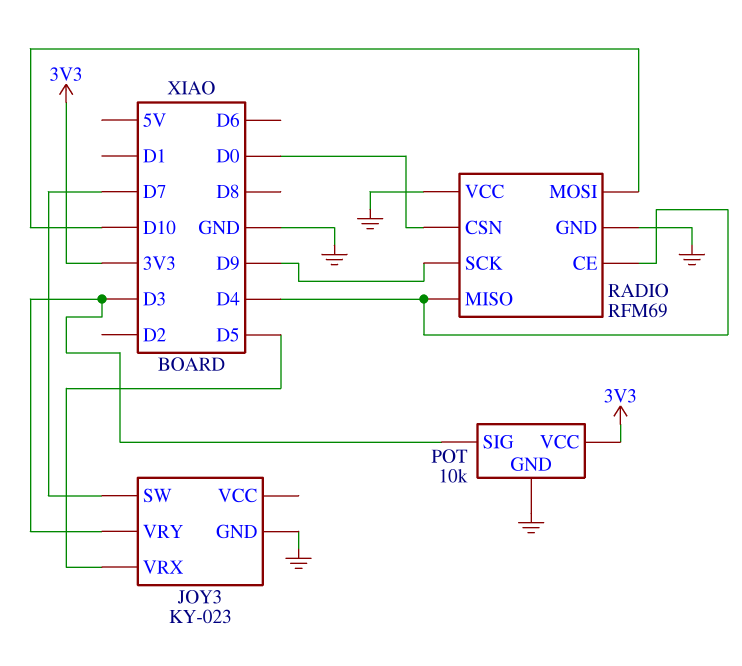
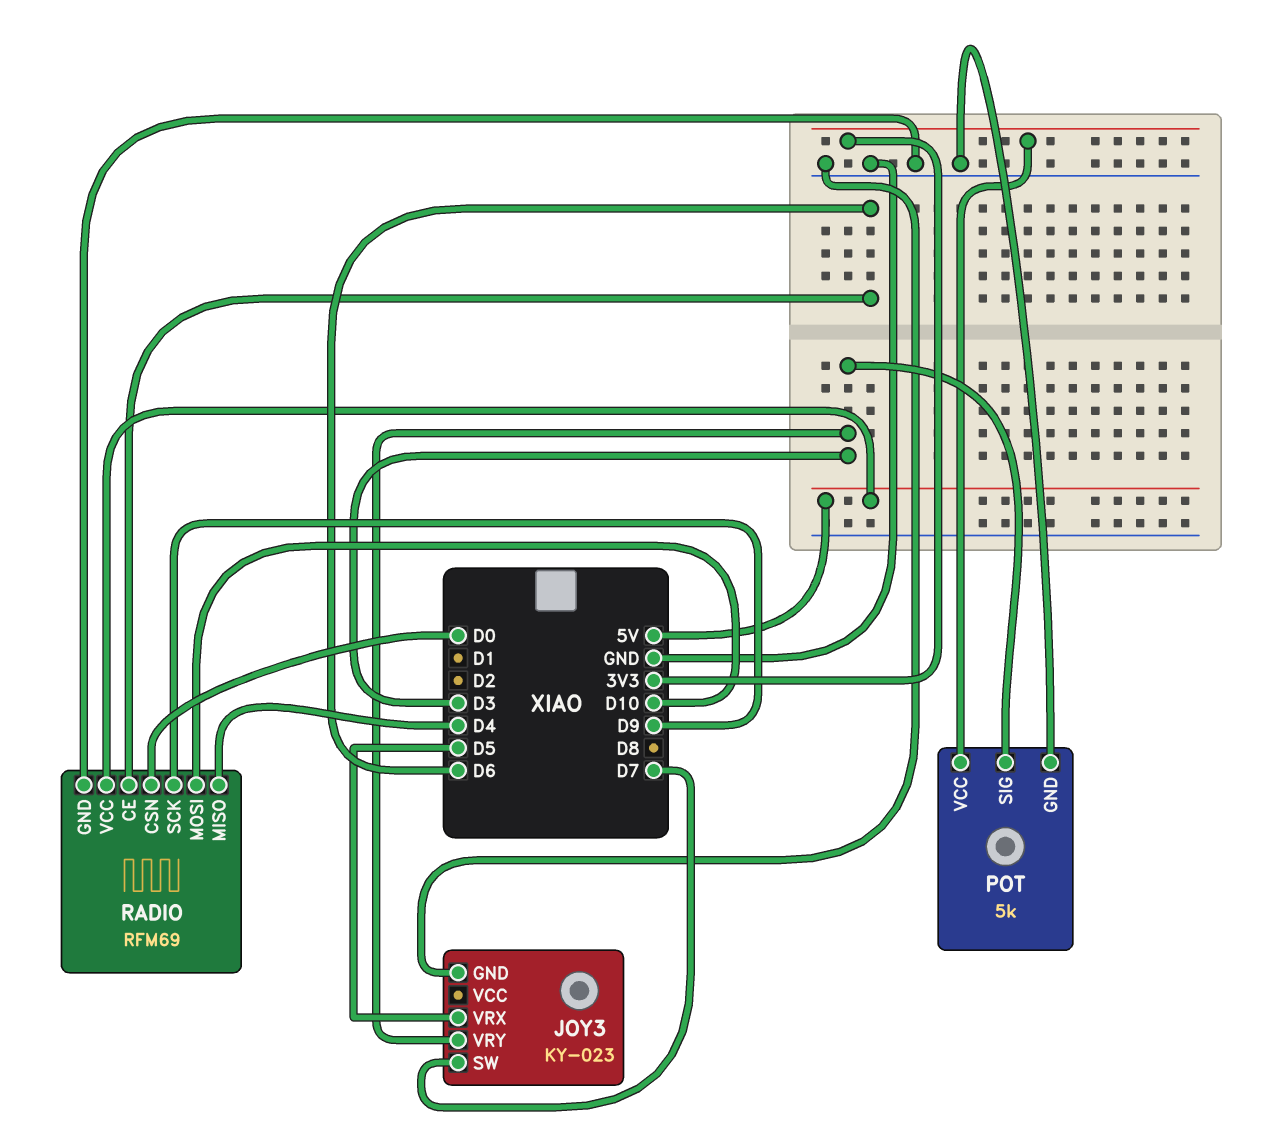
POT: 10k -> 5k
RADIO pin CE: D4 -> D6
RADIO pin VCC: GND -> 5V

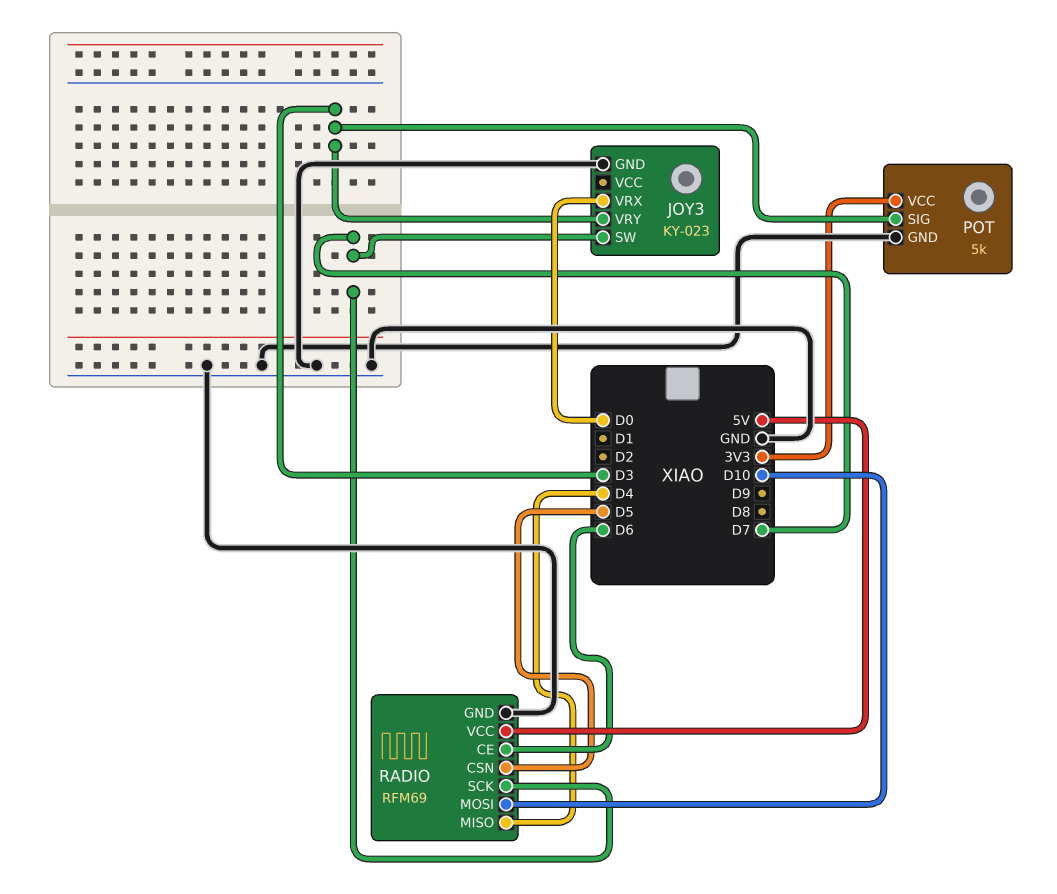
JOY3 pin VRX: D5 -> D0
RADIO pin CSN: D0 -> D5
RADIO pin SCK: D9 -> D7

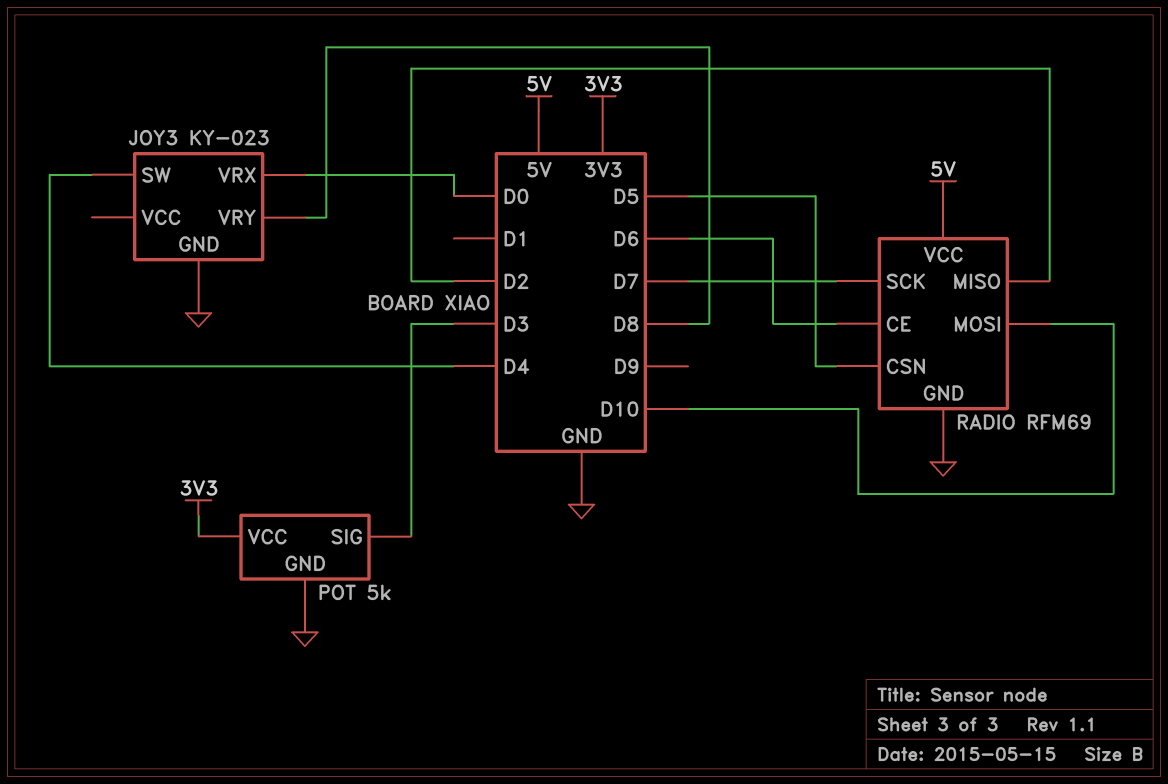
JOY3 pin SW: D7 -> D4
JOY3 pin VRY: D3 -> D8
RADIO pin MISO: D4 -> D2

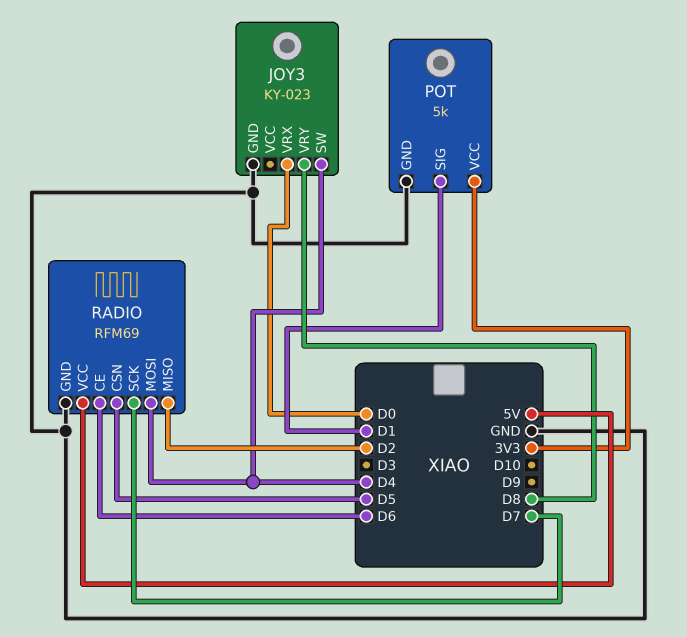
POT pin SIG: D3 -> D1
RADIO pin MOSI: D10 -> D4

